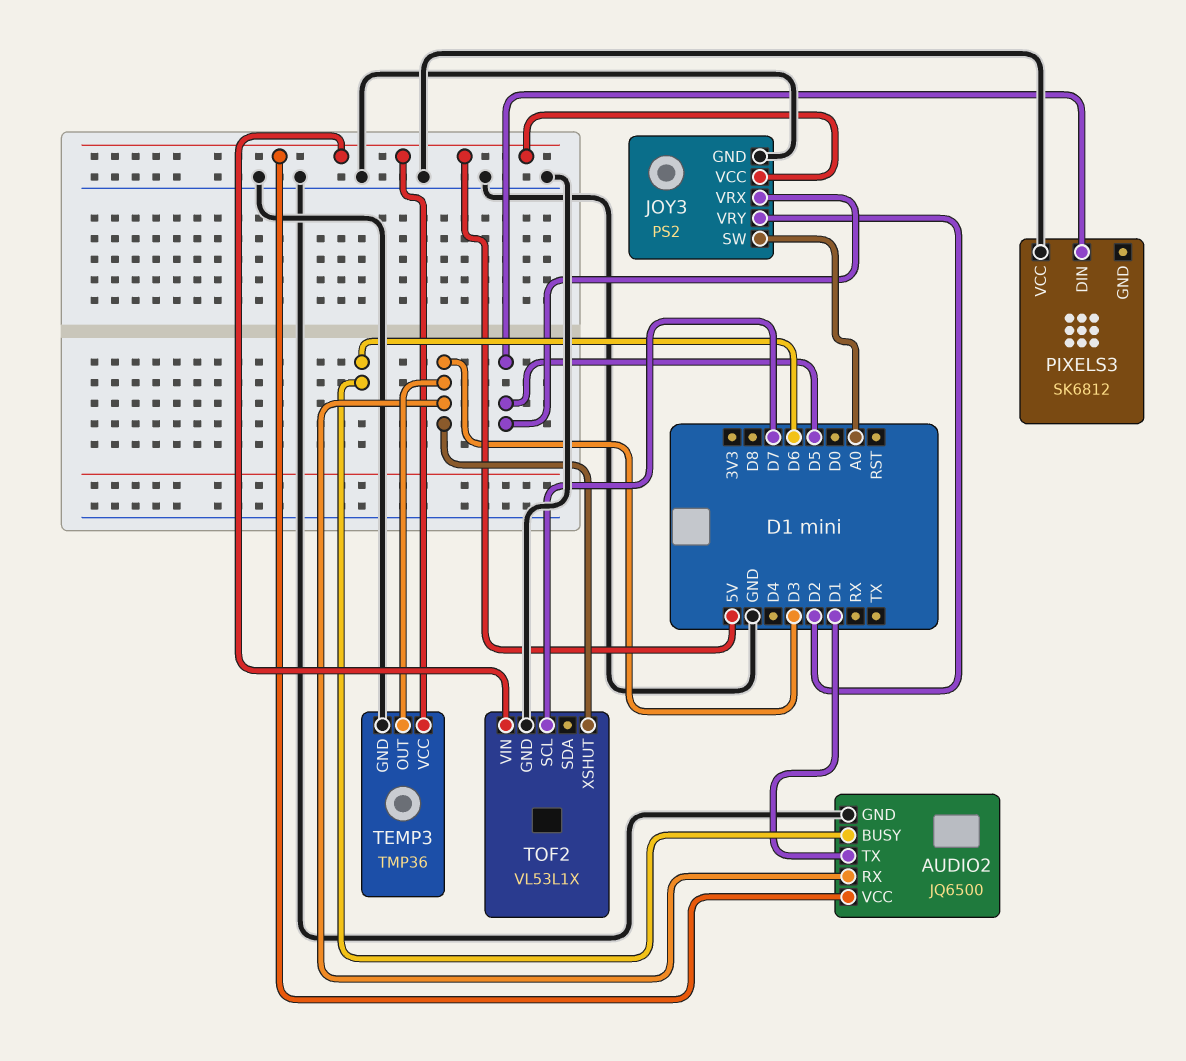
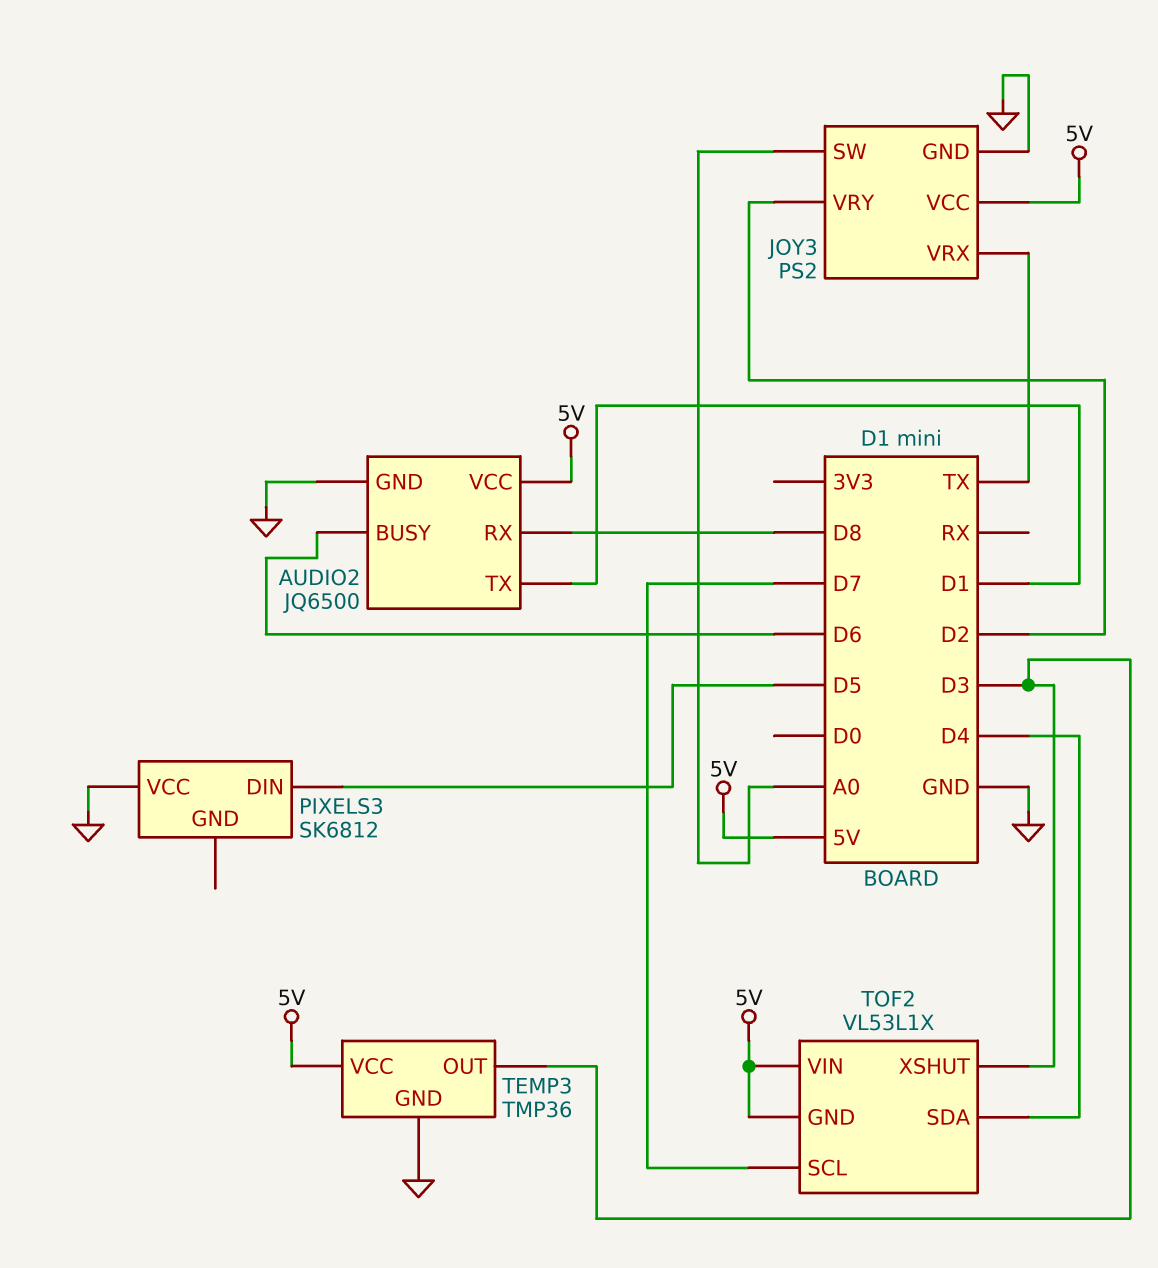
AUDIO2 pin RX: D3 -> D8
JOY3 pin VRX: D5 -> TX
TOF2 pin GND: GND -> 5V
TOF2 pin SDA: none -> D4

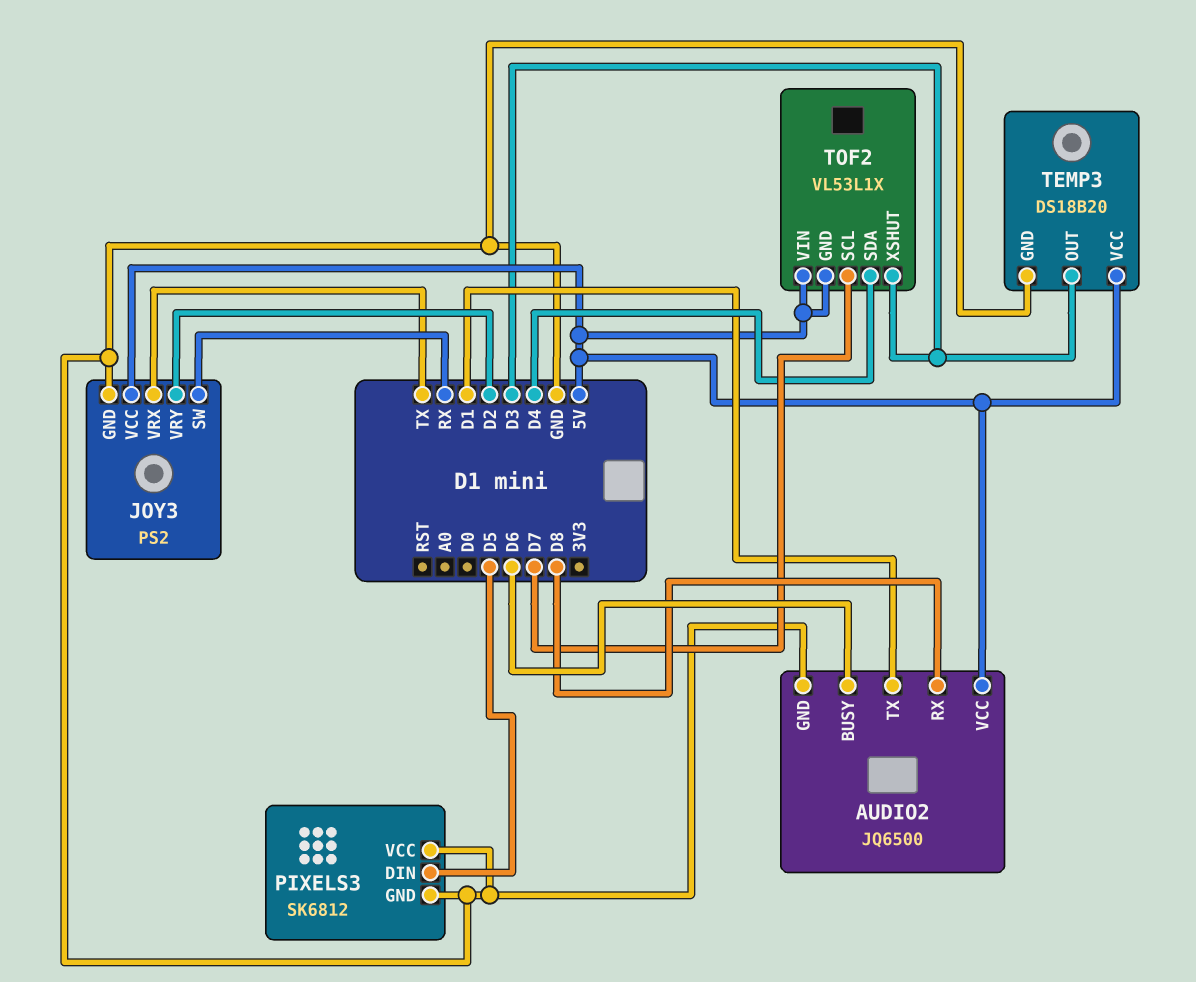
JOY3 pin SW: A0 -> RX
PIXELS3 pin GND: none -> GND
TEMP3: TMP36 -> DS18B20

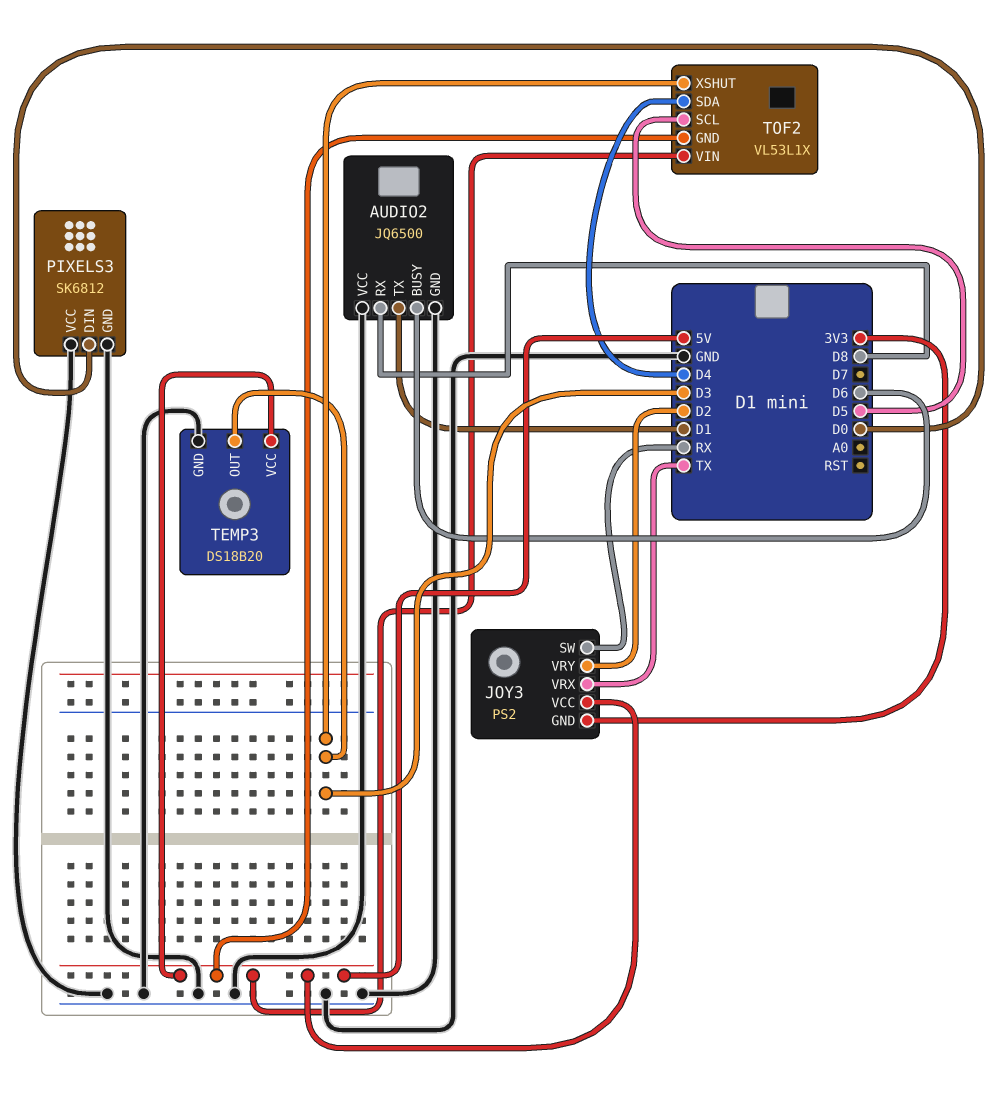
AUDIO2 pin VCC: 5V -> GND
JOY3 pin GND: GND -> 3V3
PIXELS3 pin DIN: D5 -> D0
TOF2 pin SCL: D7 -> D5

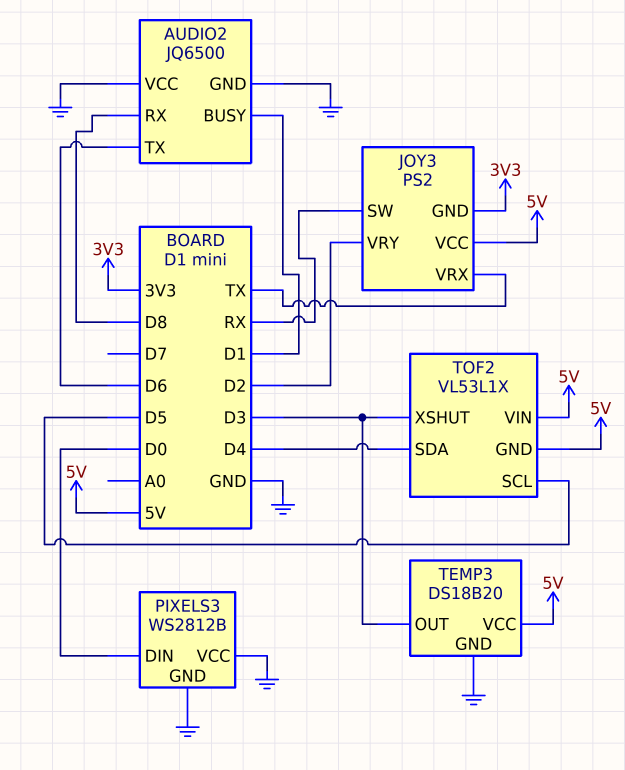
AUDIO2 pin BUSY: D6 -> D1
AUDIO2 pin TX: D1 -> D6
PIXELS3: SK6812 -> WS2812B

